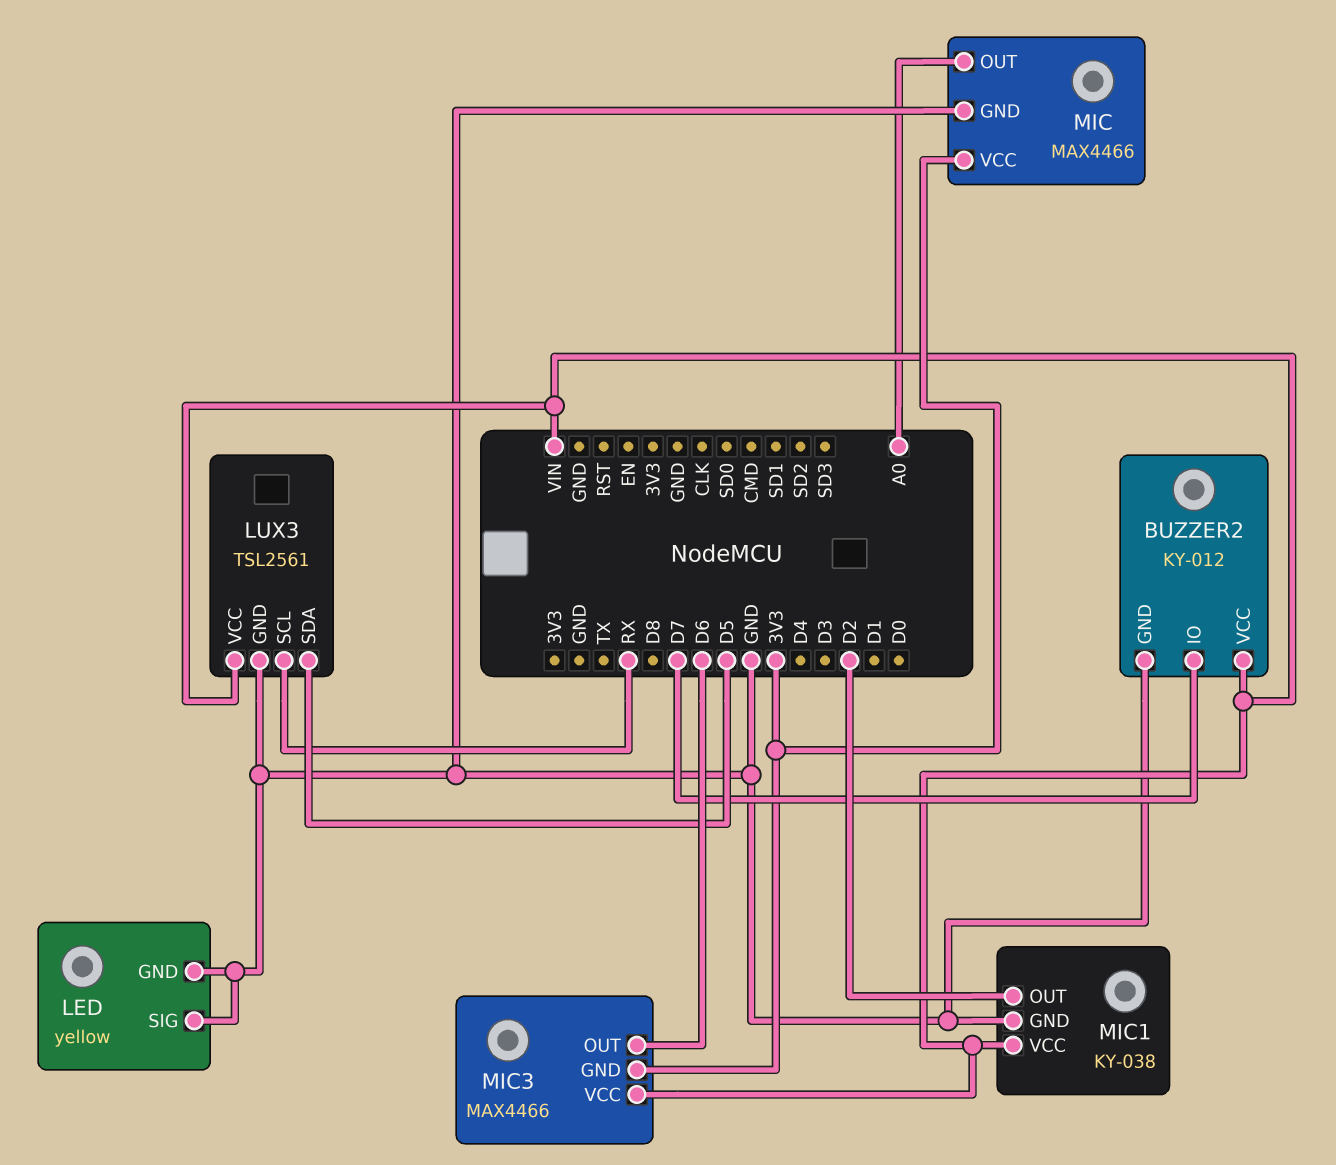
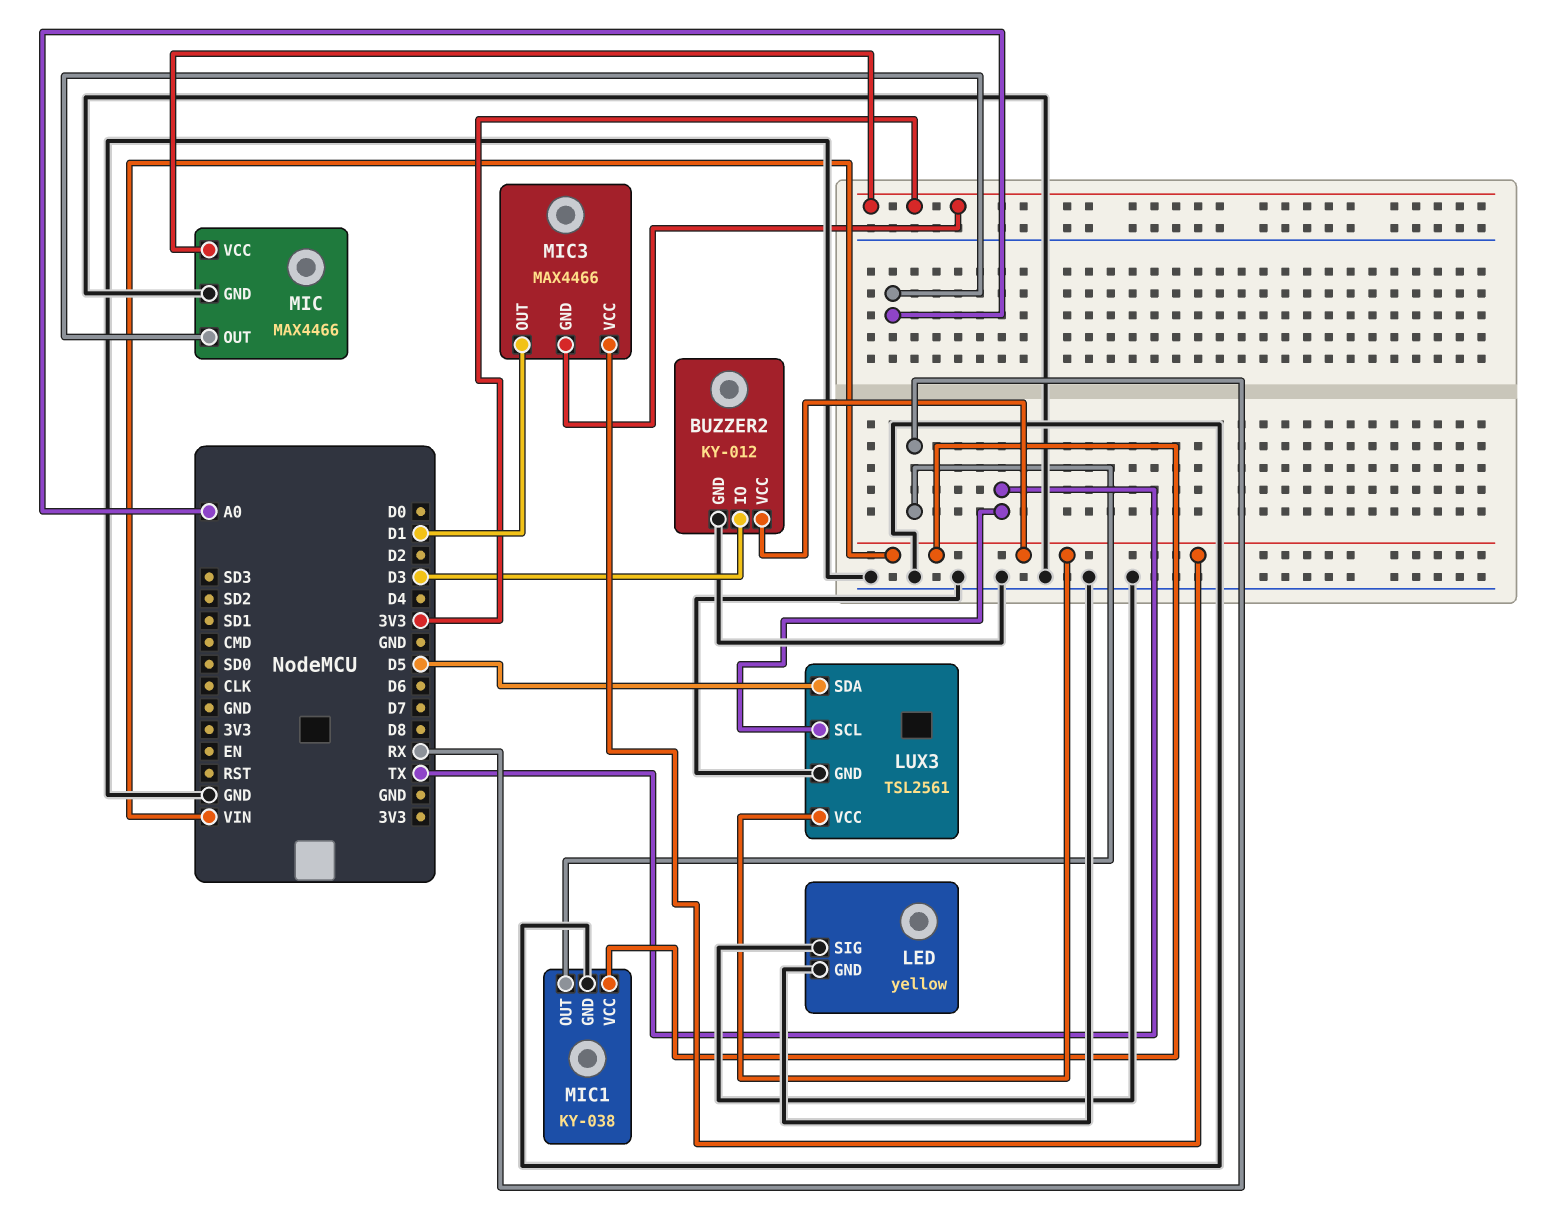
BUZZER2 pin IO: D7 -> D3
LUX3 pin SCL: RX -> TX
MIC1 pin OUT: D2 -> RX
MIC3 pin OUT: D6 -> D1

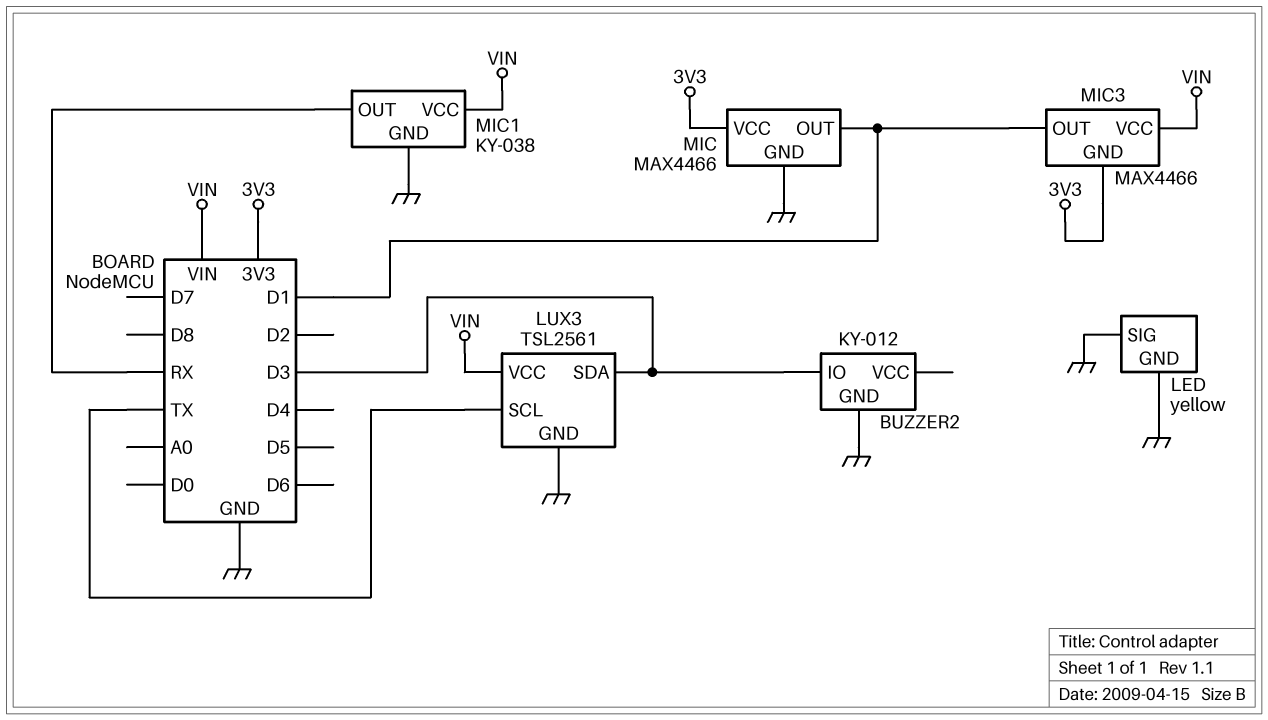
BUZZER2 pin VCC: VIN -> none
LUX3 pin SDA: D5 -> D3
MIC pin OUT: A0 -> D1

